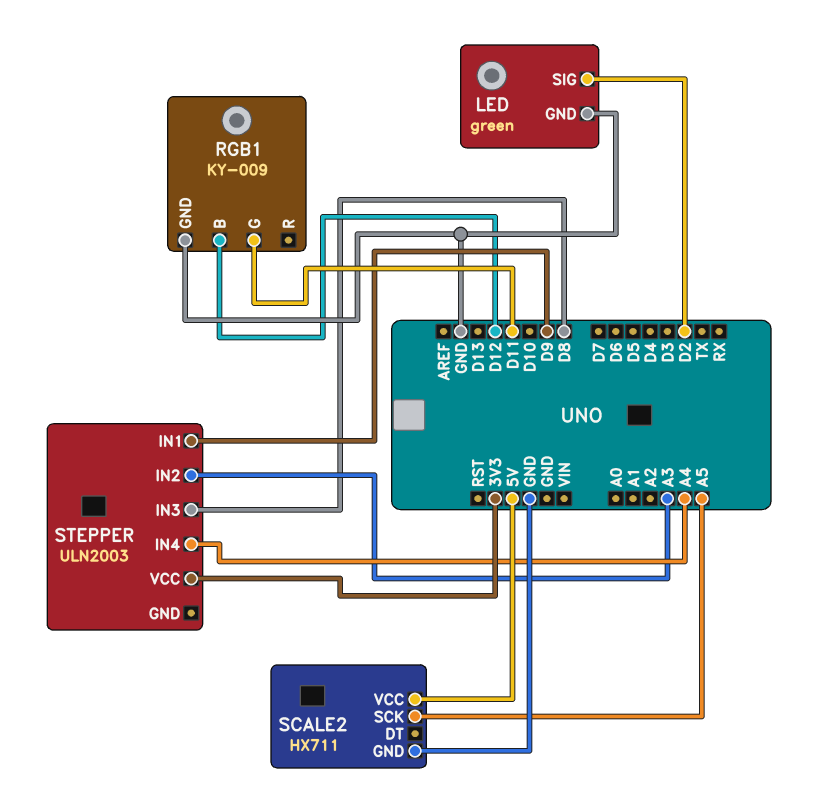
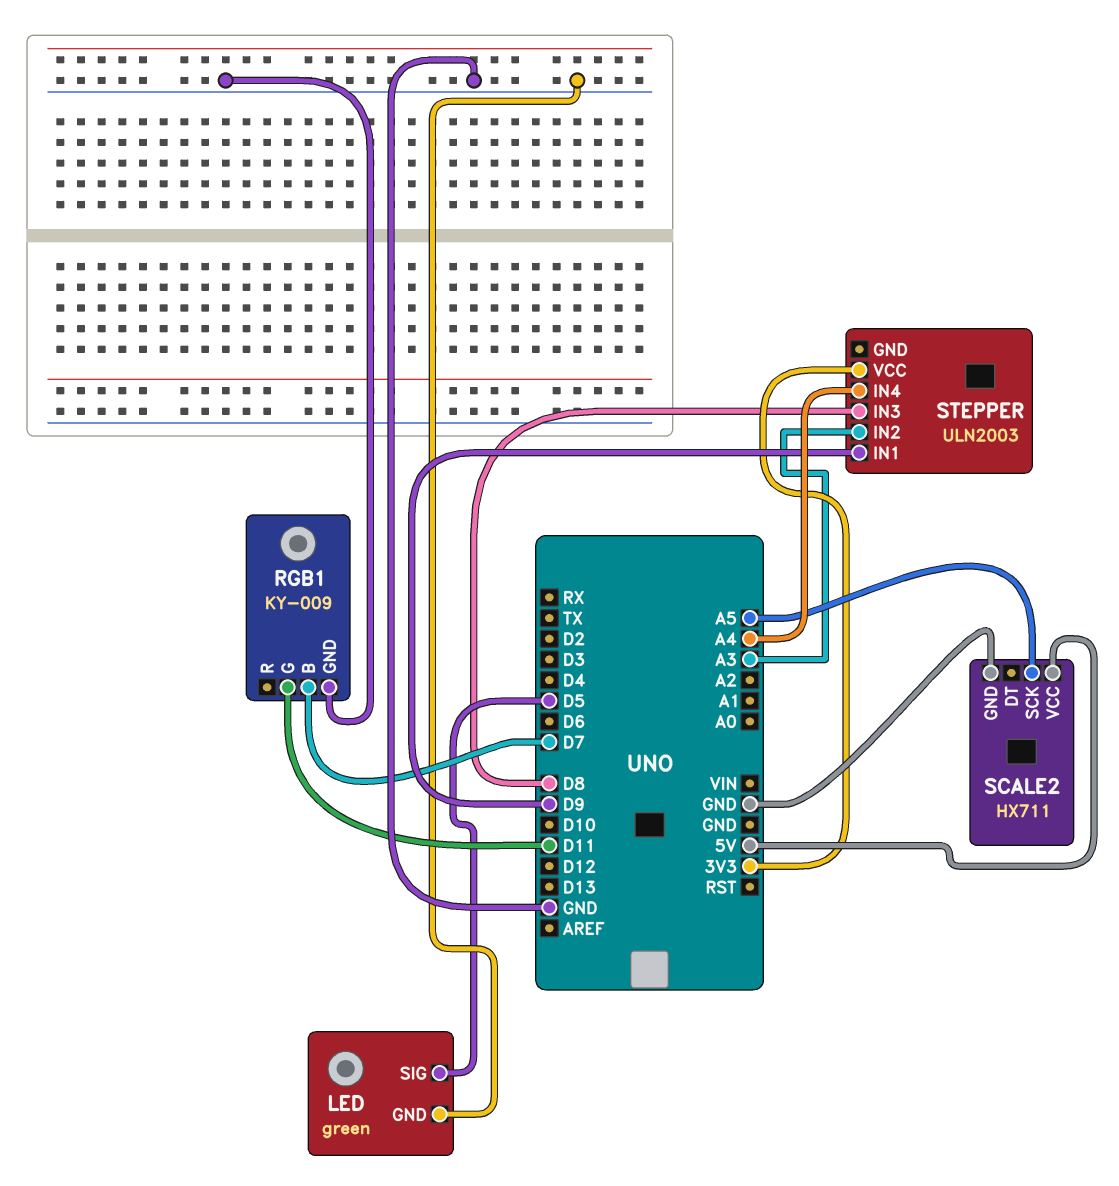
LED pin SIG: D2 -> D5
RGB1 pin B: D12 -> D7

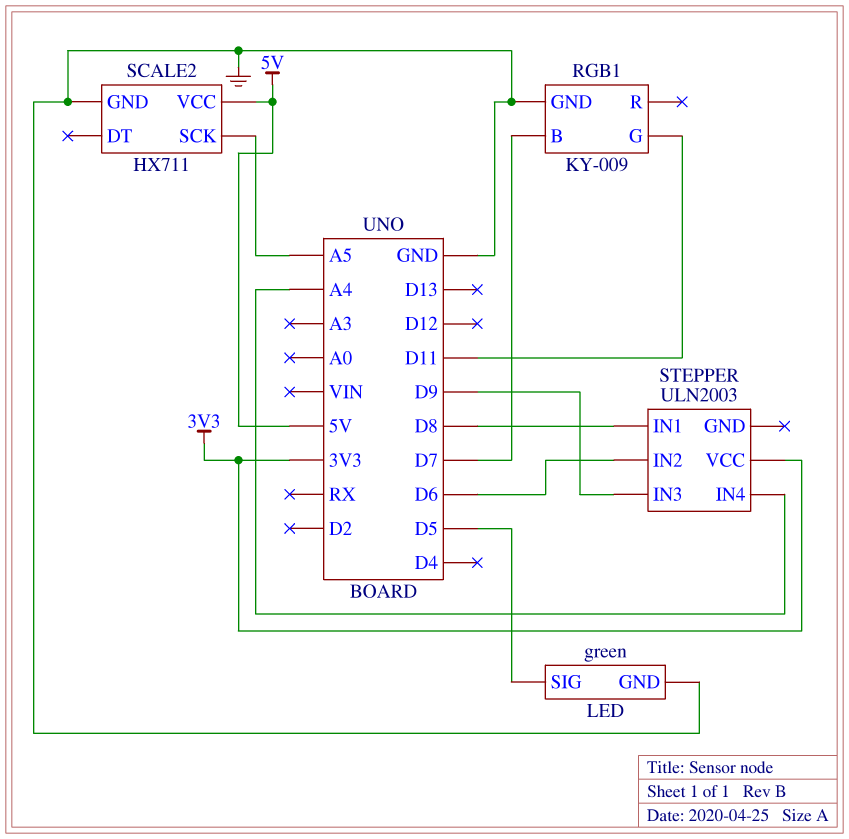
STEPPER pin IN1: D9 -> D8
STEPPER pin IN2: A3 -> D6
STEPPER pin IN3: D8 -> D9

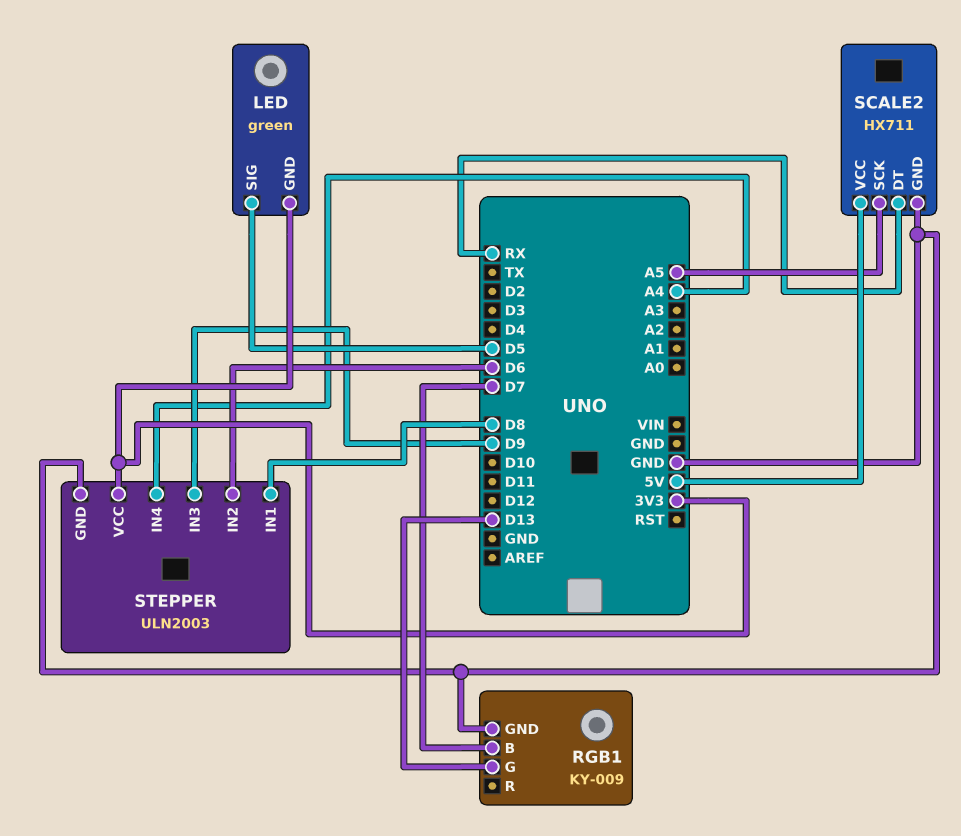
LED pin GND: GND -> 3V3
RGB1 pin G: D11 -> D13
SCALE2 pin DT: none -> RX
STEPPER pin GND: none -> GND

